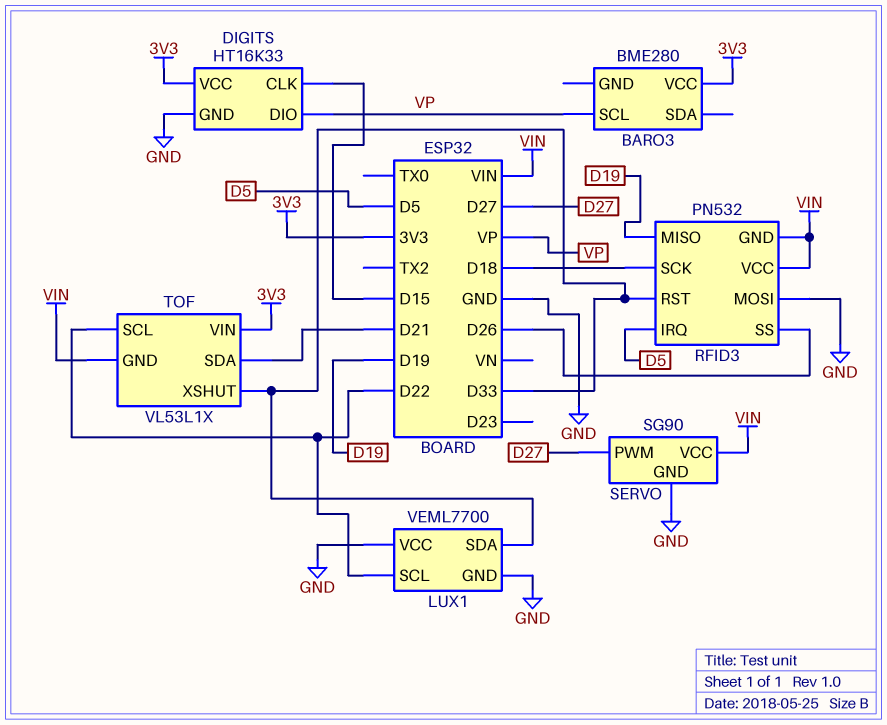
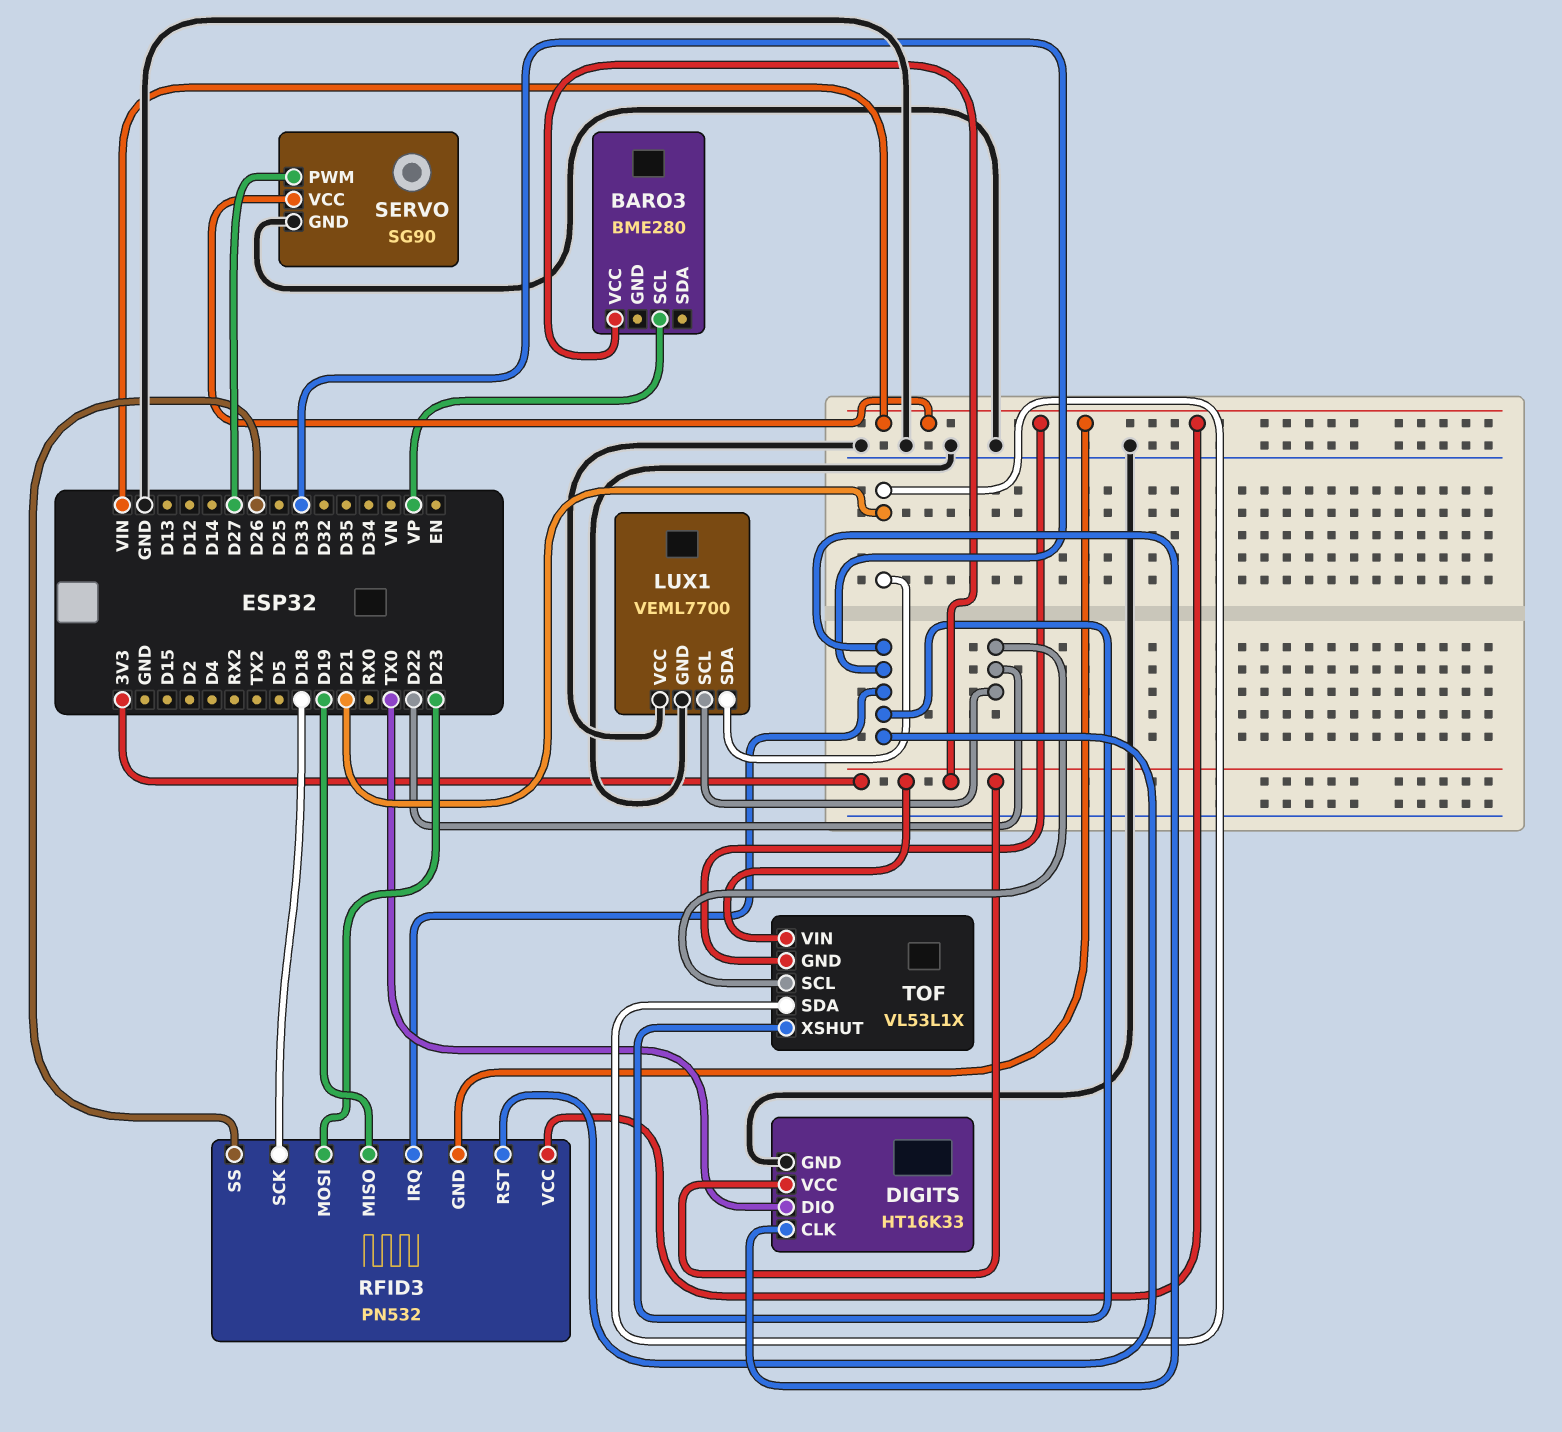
DIGITS pin CLK: D15 -> D33
DIGITS pin DIO: VP -> TX0
LUX1 pin SDA: D33 -> D21
RFID3 pin IRQ: D5 -> D33
RFID3 pin MOSI: GND -> D23

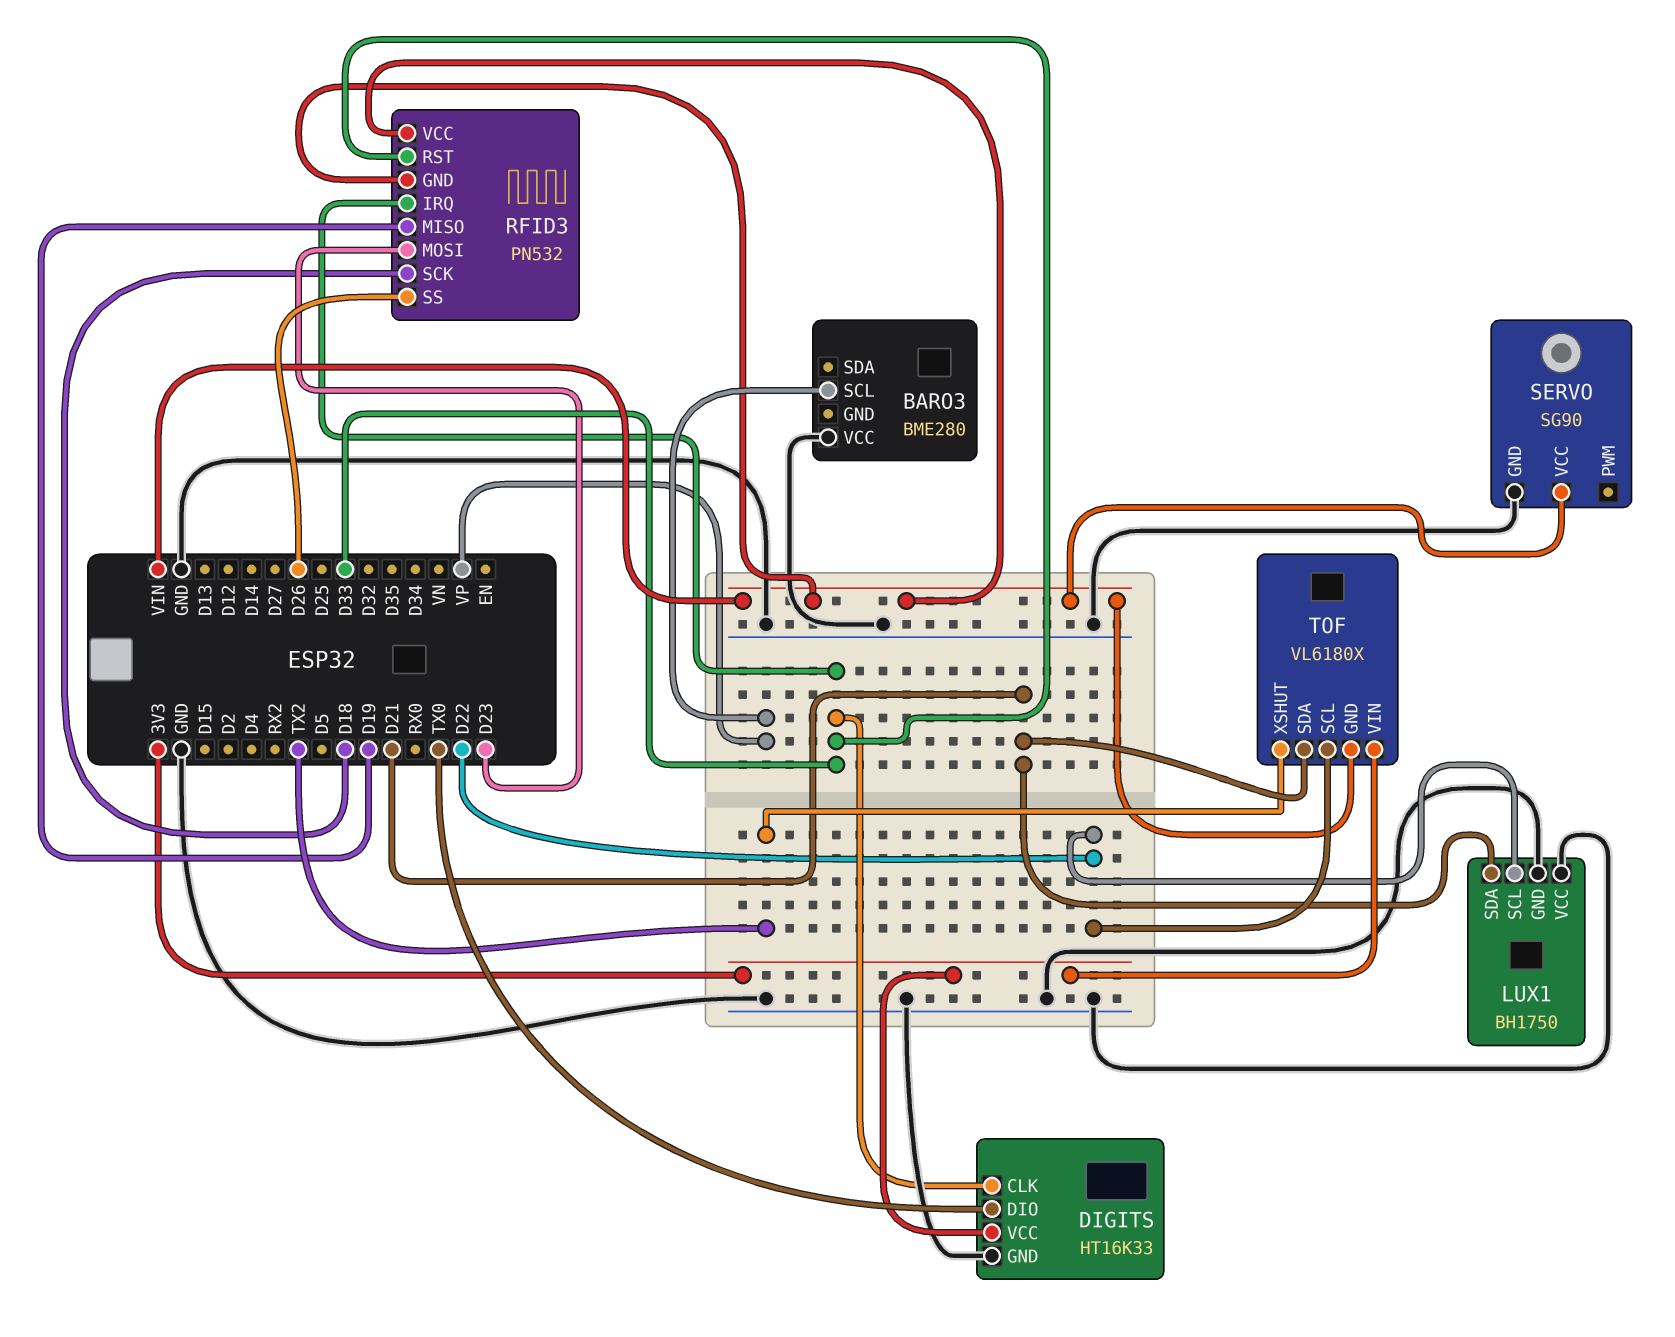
BARO3 pin VCC: 3V3 -> GND
LUX1: VEML7700 -> BH1750
SERVO pin PWM: D27 -> none
TOF: VL53L1X -> VL6180X
TOF pin XSHUT: D33 -> TX2

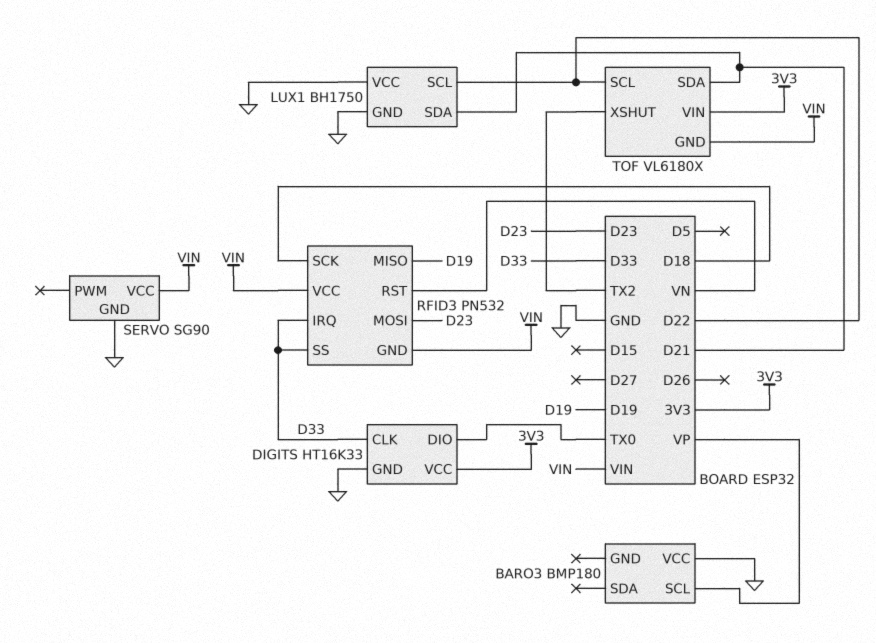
BARO3: BME280 -> BMP180
RFID3 pin RST: D33 -> VN
RFID3 pin SS: D26 -> D33

